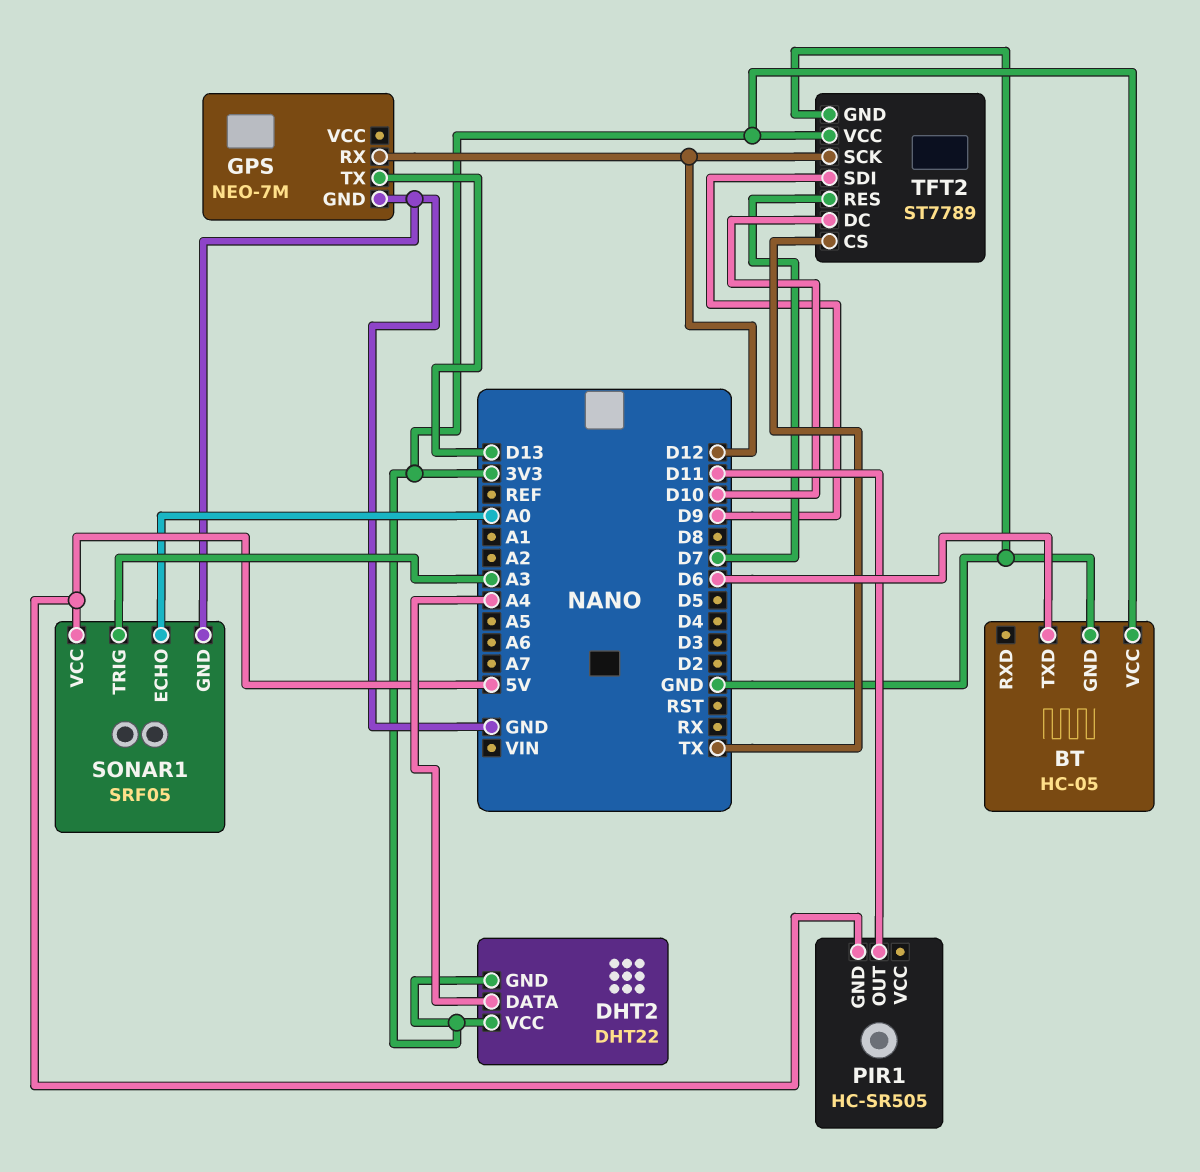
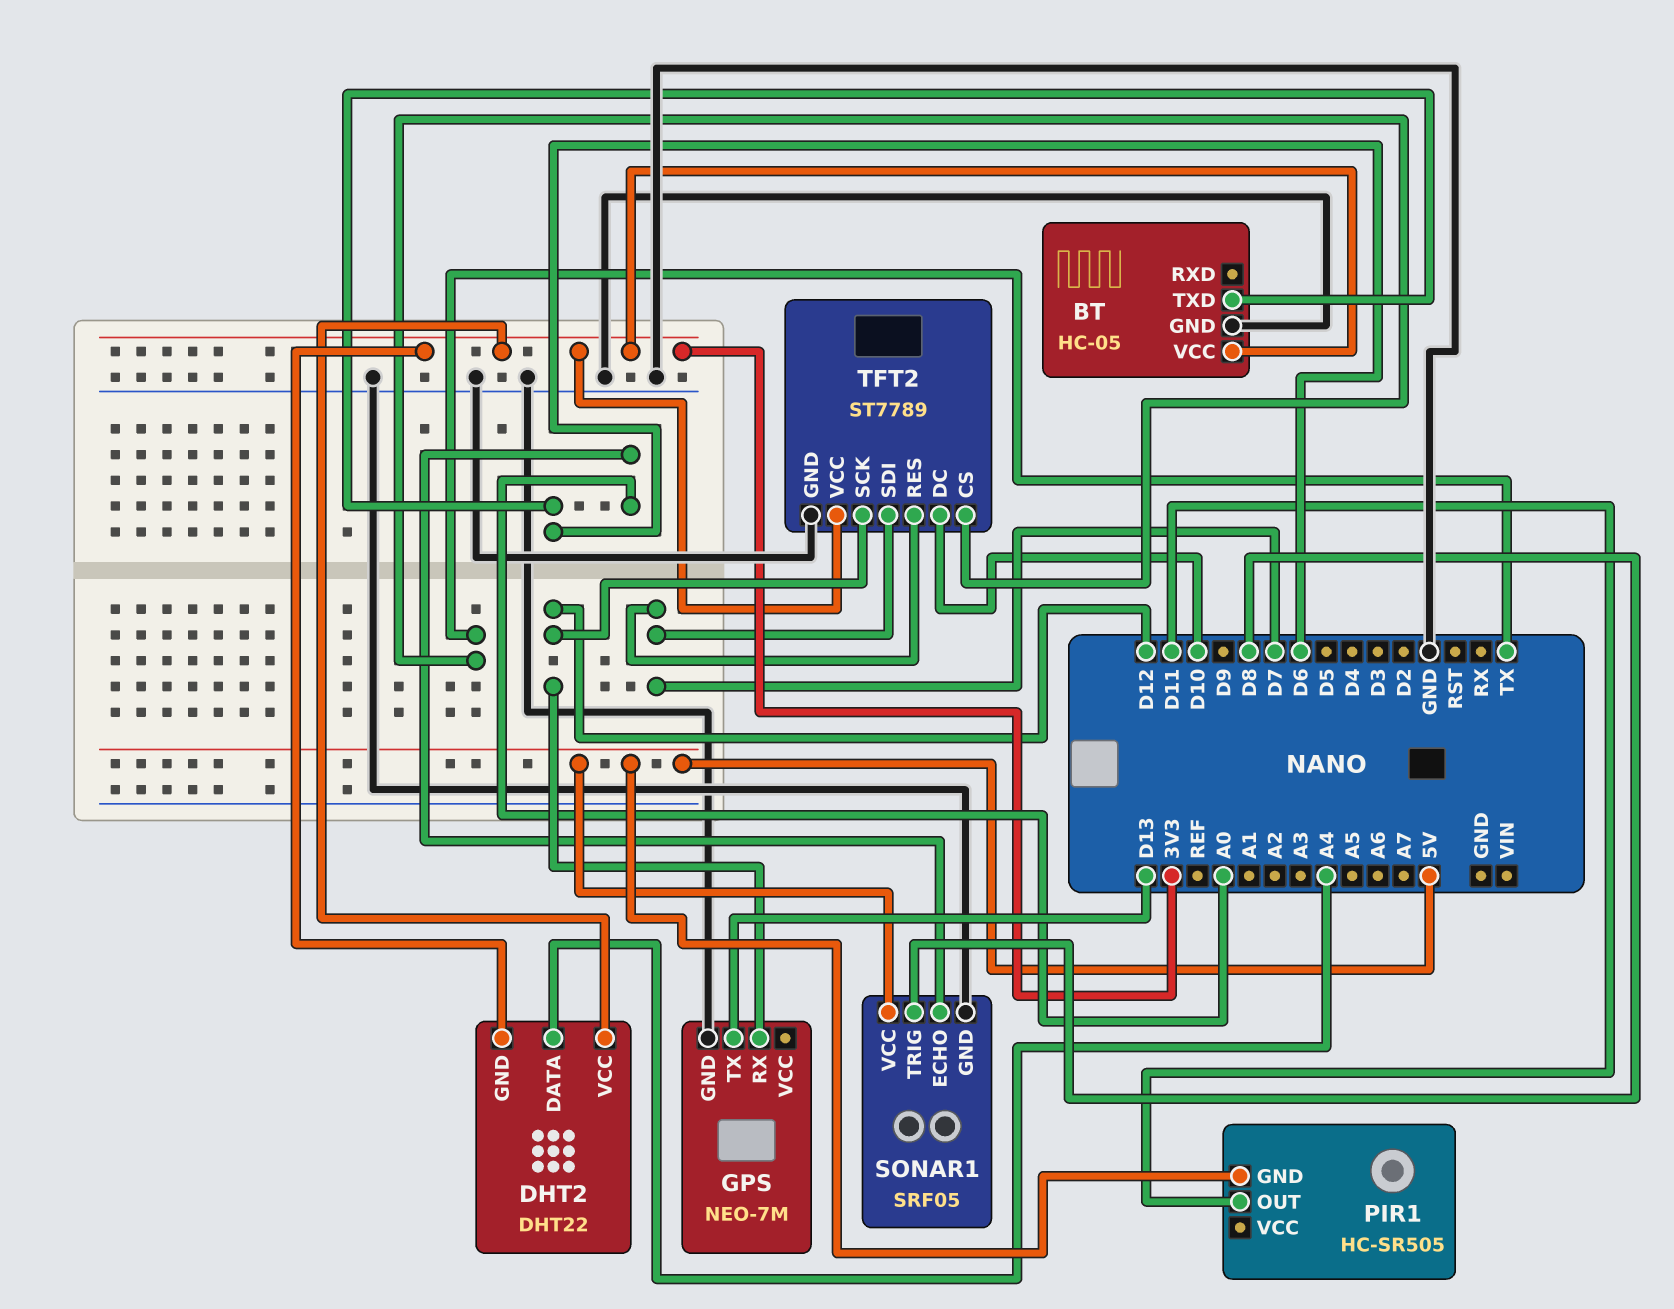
SONAR1 pin TRIG: A3 -> D8
TFT2 pin SDI: D9 -> D7

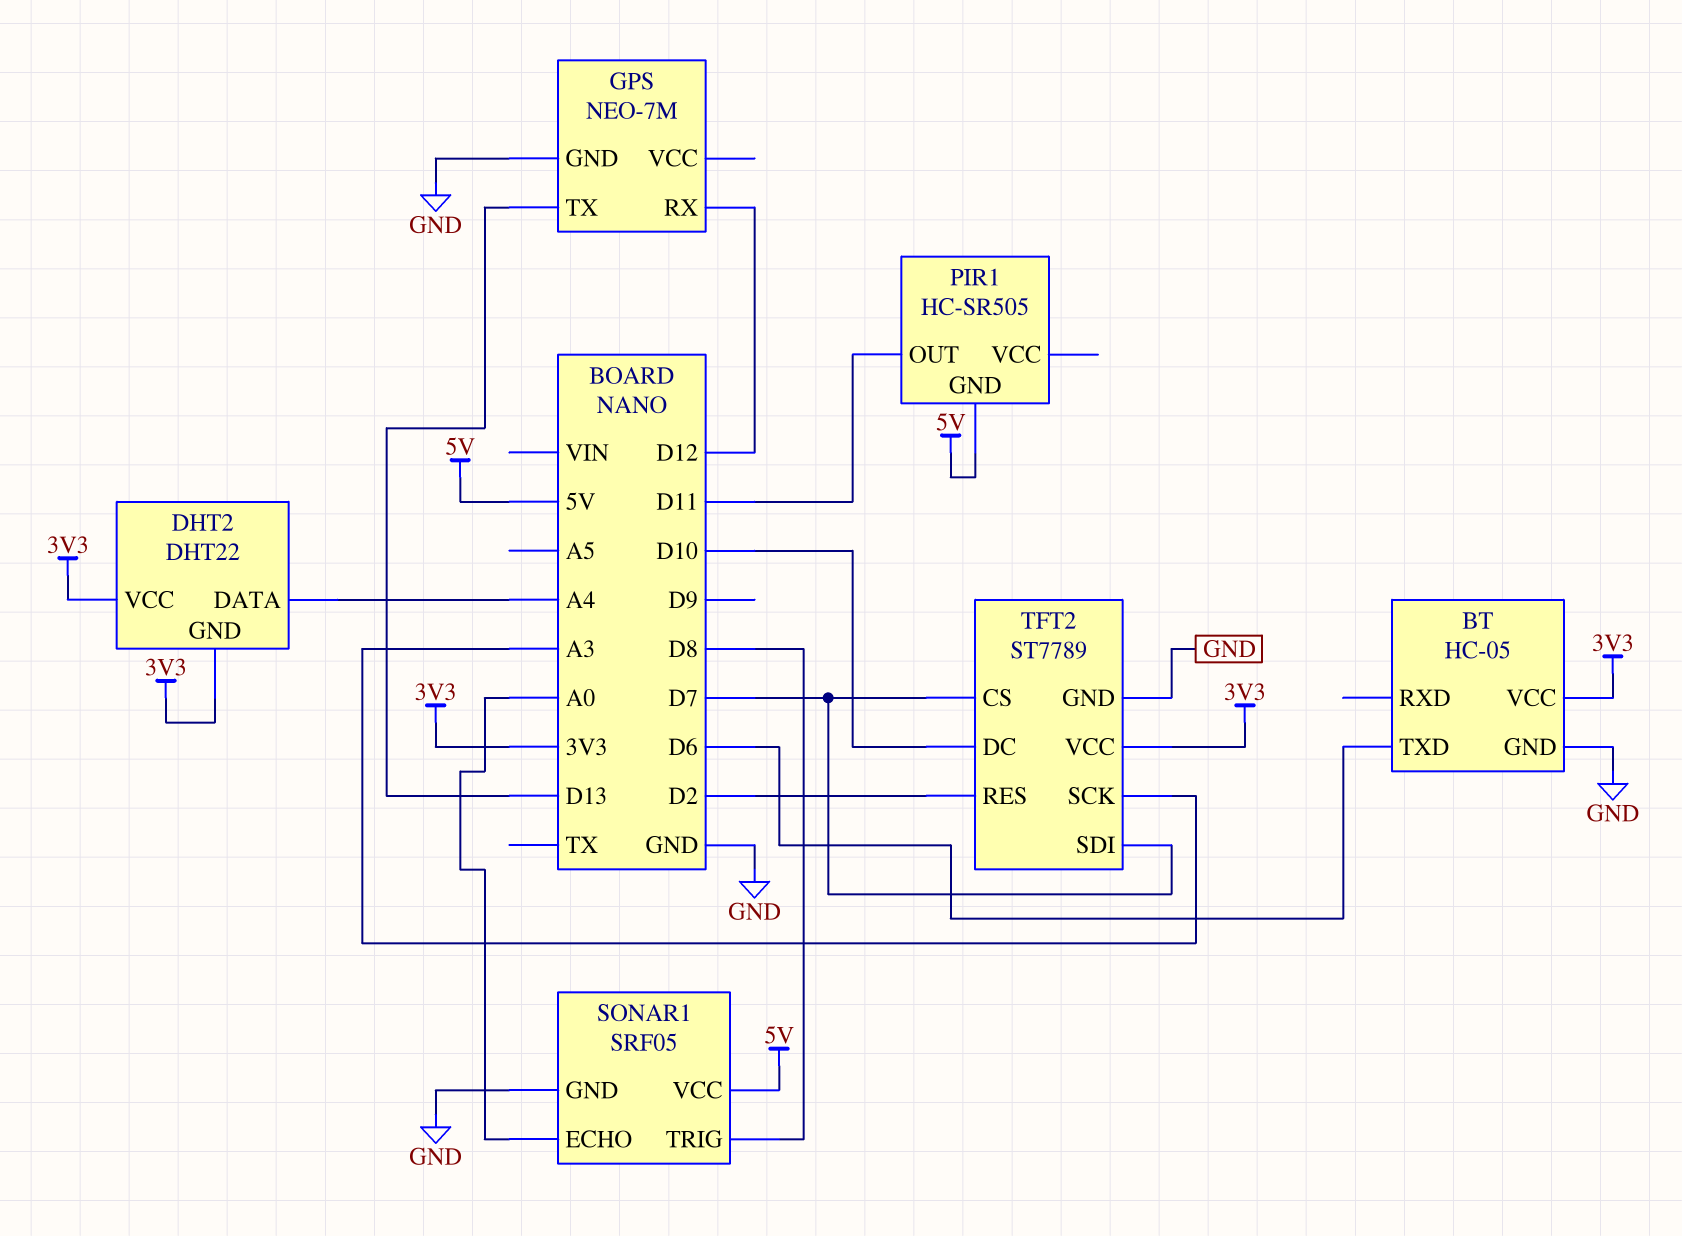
TFT2 pin CS: TX -> D7
TFT2 pin RES: D7 -> D2
TFT2 pin SCK: D12 -> A3

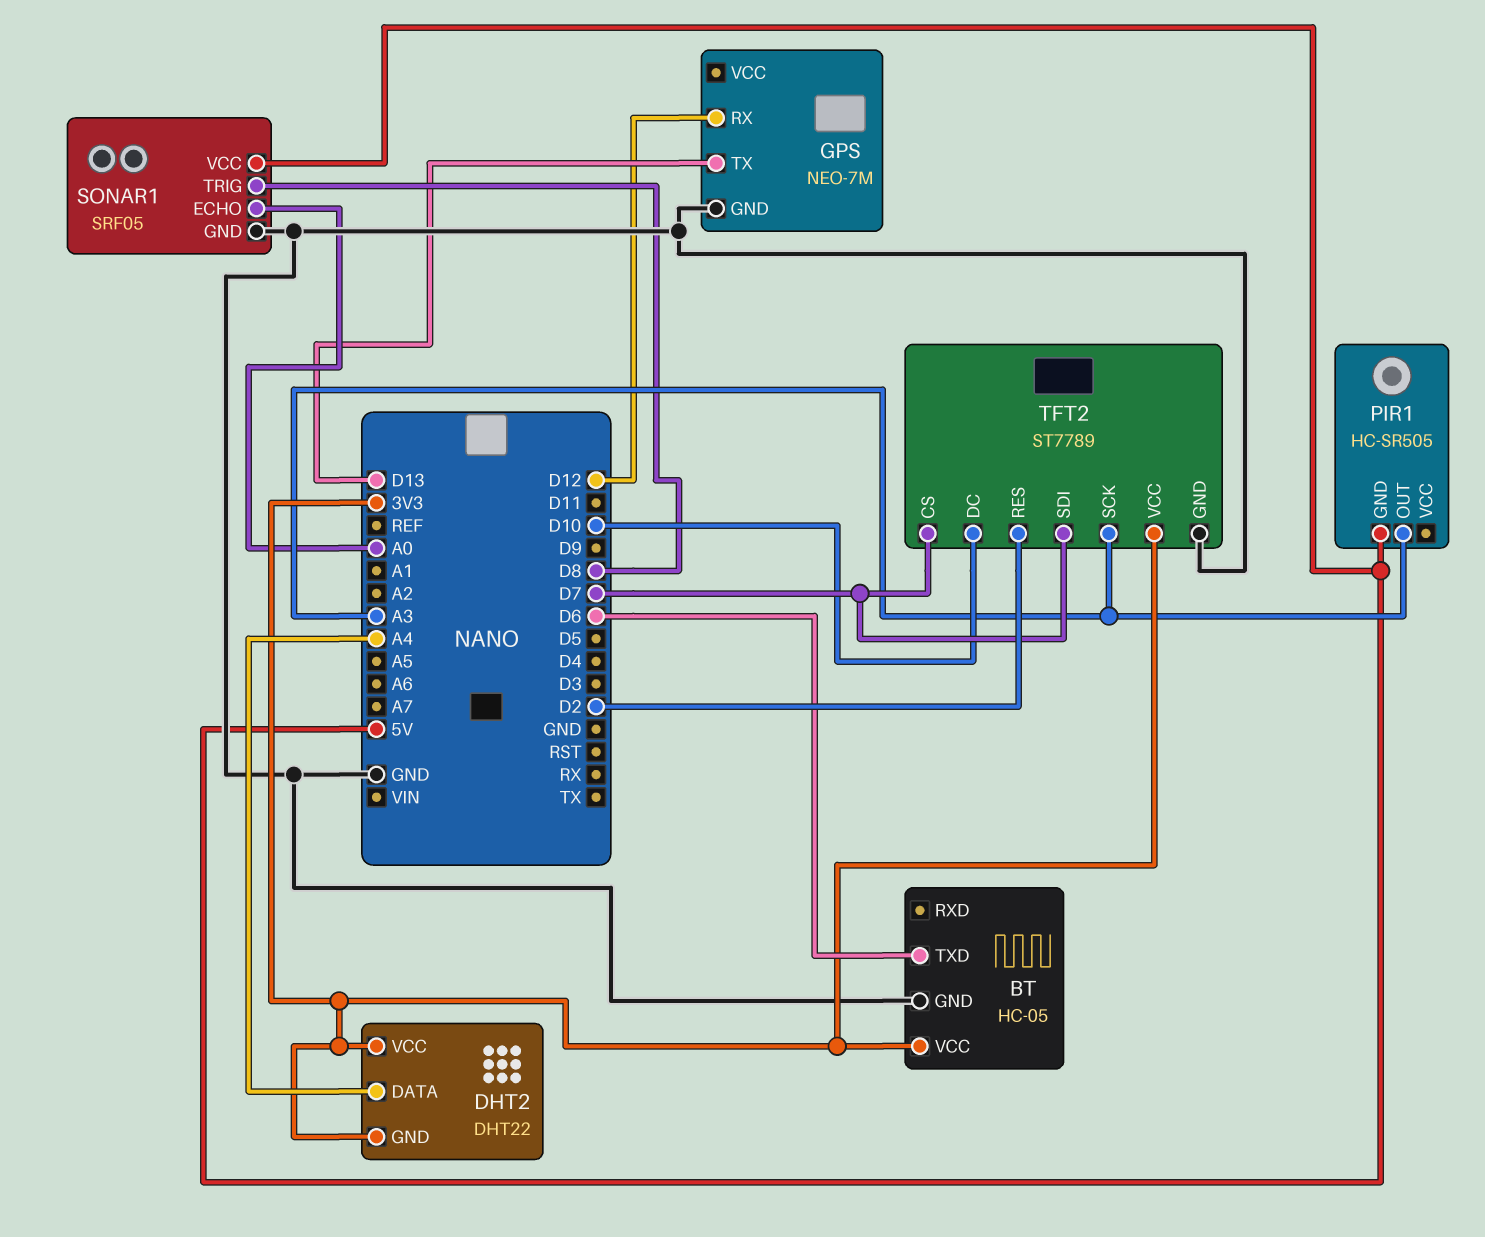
PIR1 pin OUT: D11 -> A3

